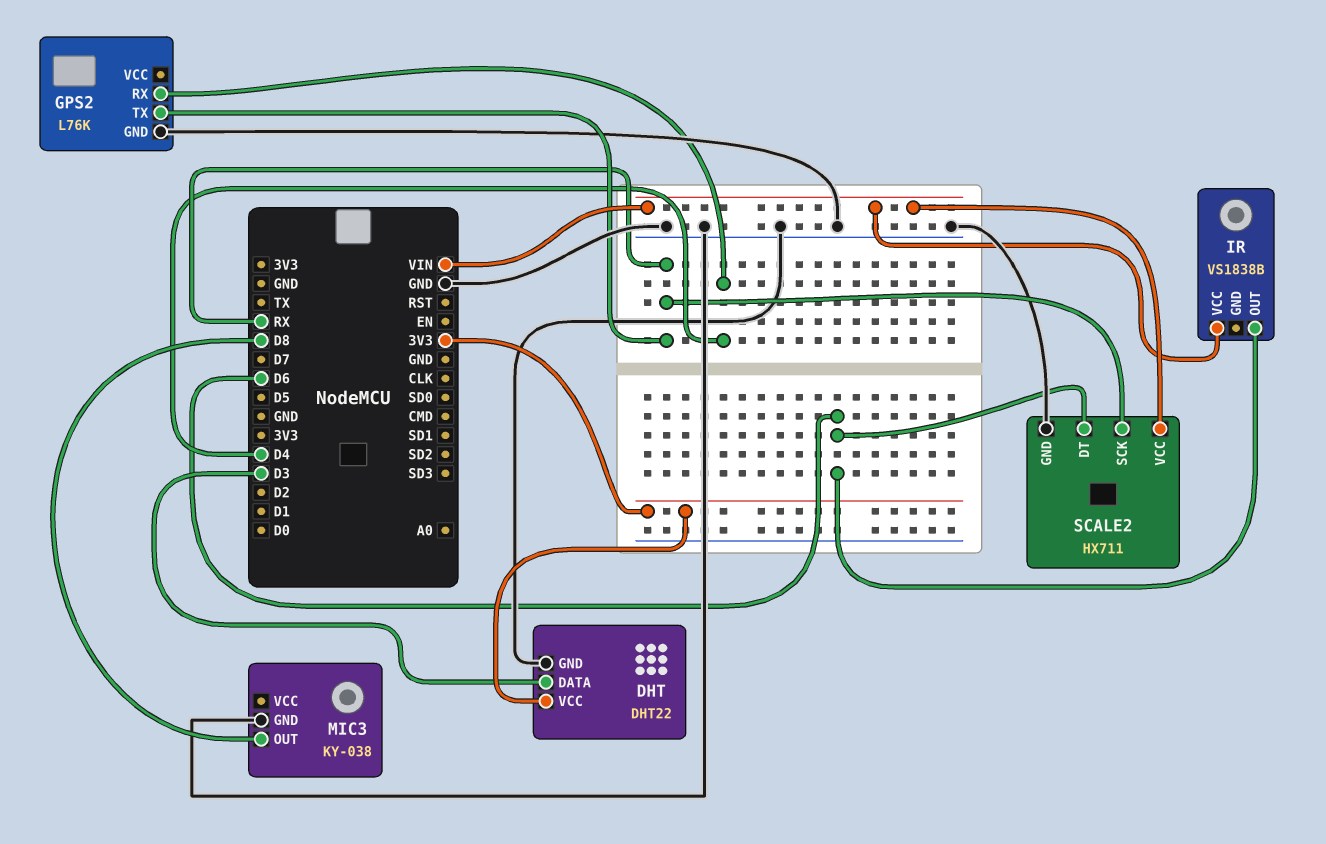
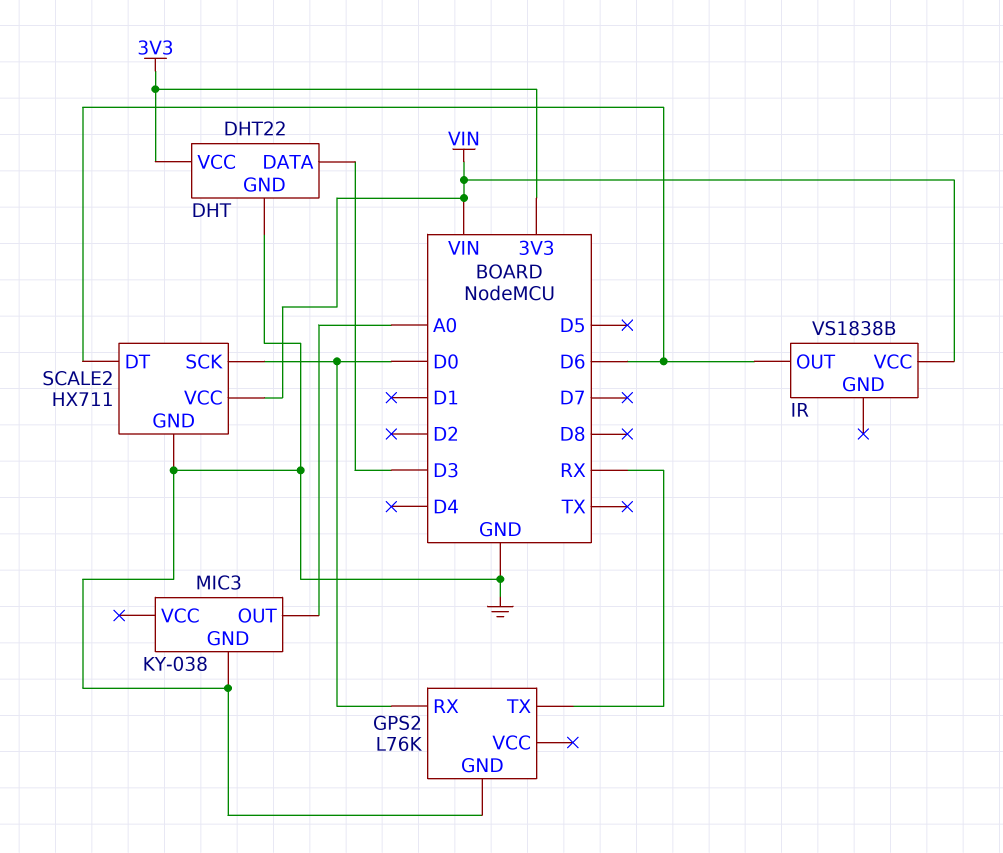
GPS2 pin RX: D4 -> D0
MIC3 pin OUT: D8 -> A0
SCALE2 pin SCK: RX -> D0

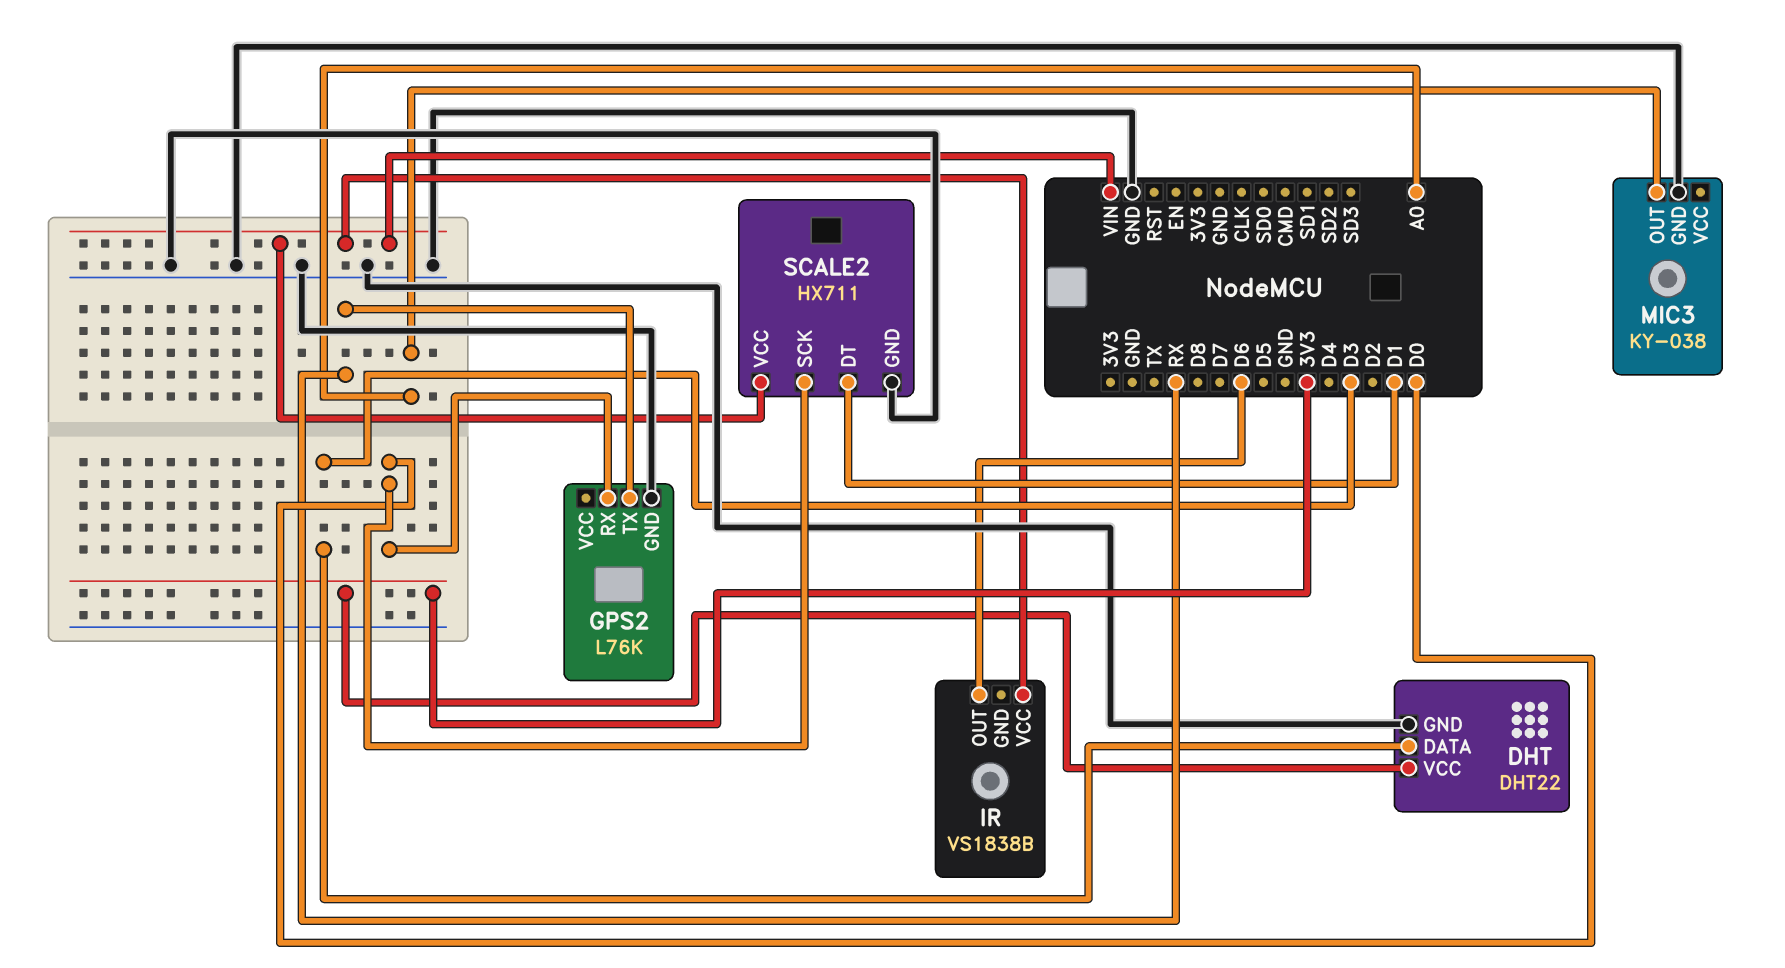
SCALE2 pin DT: D6 -> D1

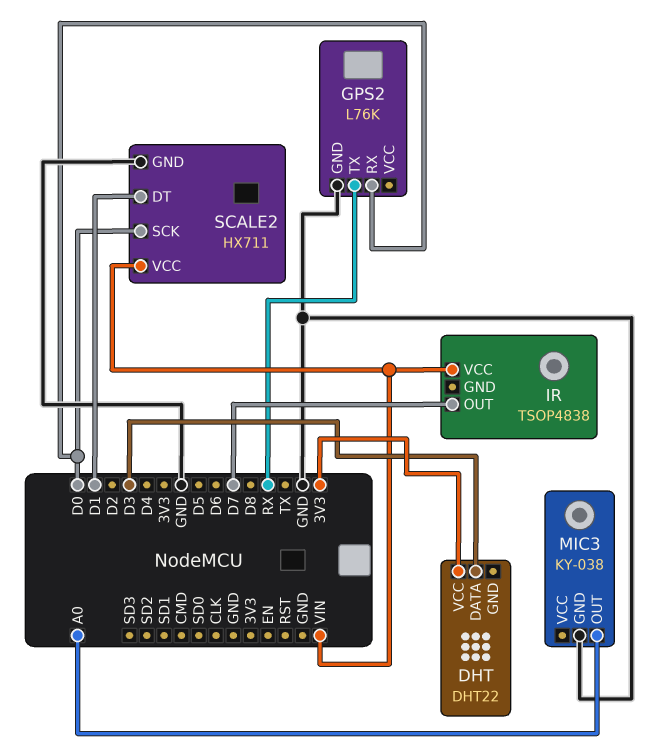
DHT pin GND: GND -> none
IR: VS1838B -> TSOP4838
IR pin OUT: D6 -> D7

